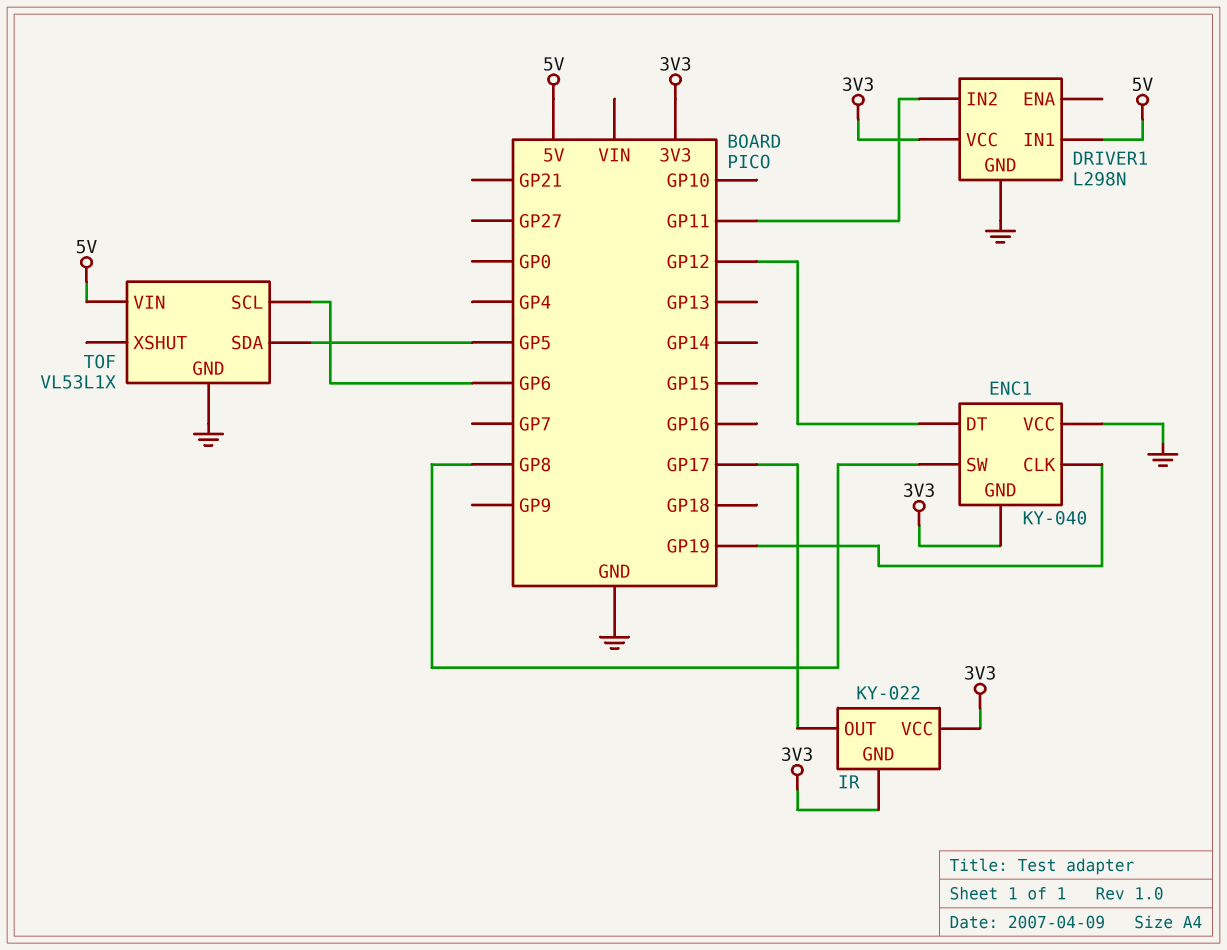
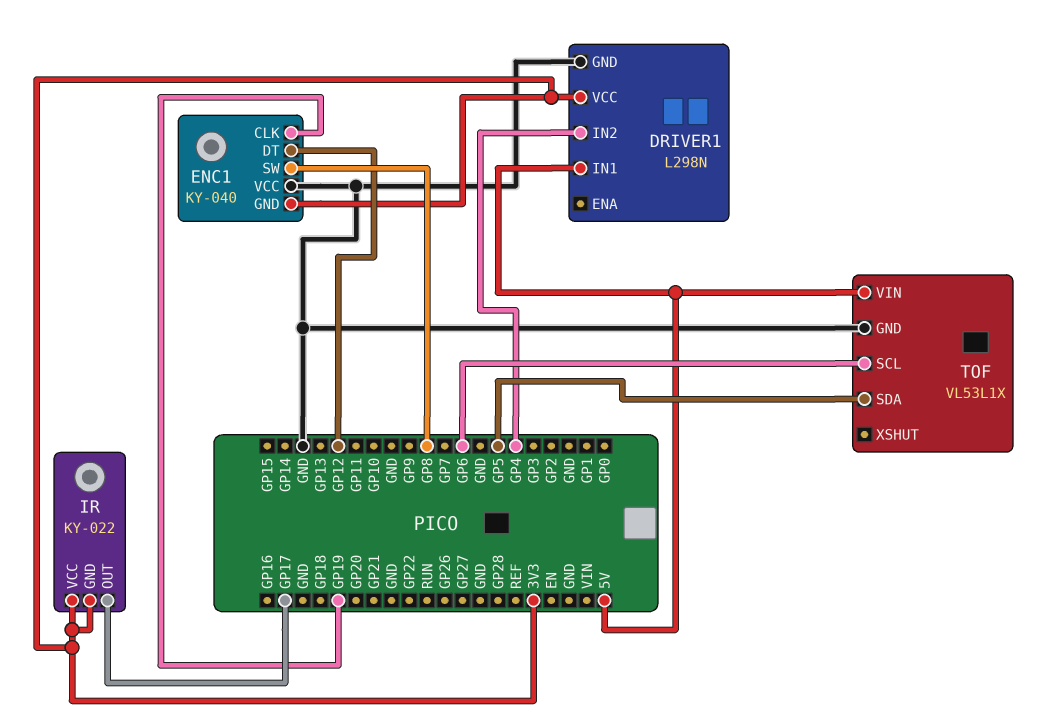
DRIVER1 pin IN2: GP11 -> GP4

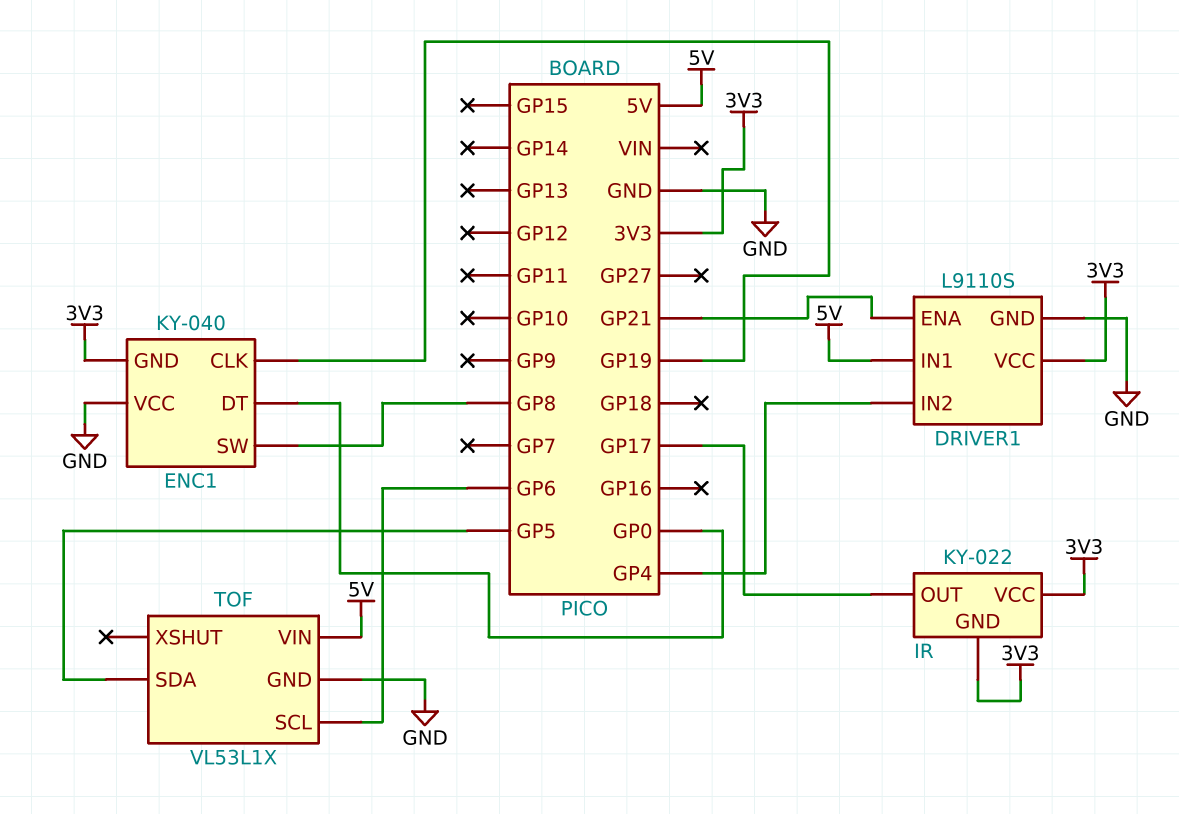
DRIVER1: L298N -> L9110S
DRIVER1 pin ENA: none -> GP21
ENC1 pin DT: GP12 -> GP0

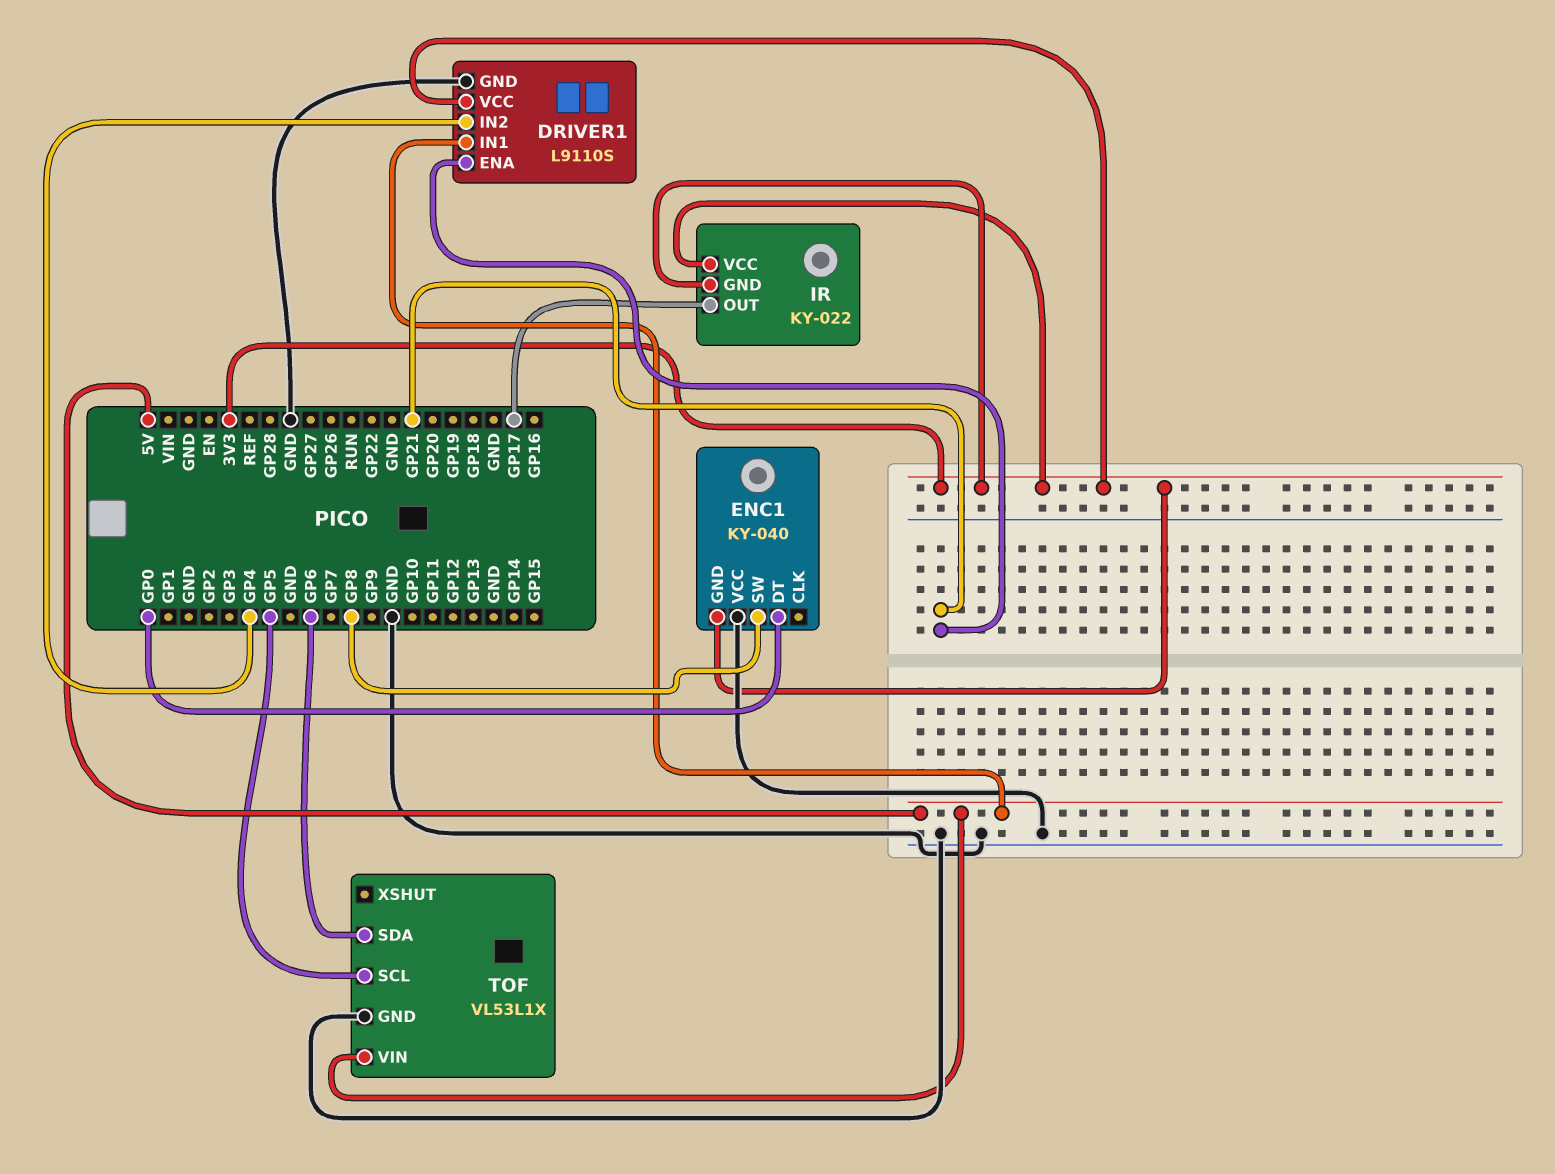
ENC1 pin CLK: GP19 -> none
TOF pin SCL: GP6 -> GP5
TOF pin SDA: GP5 -> GP6

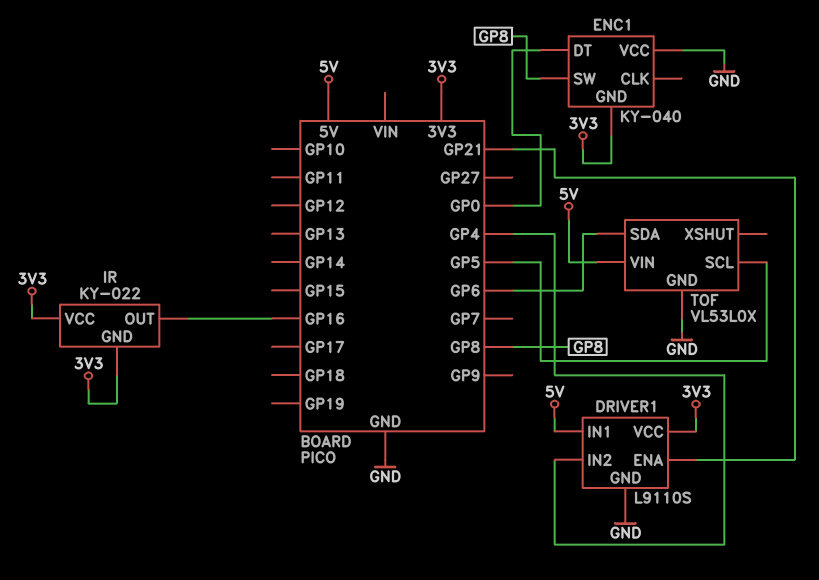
IR pin OUT: GP17 -> GP16
TOF: VL53L1X -> VL53L0X

